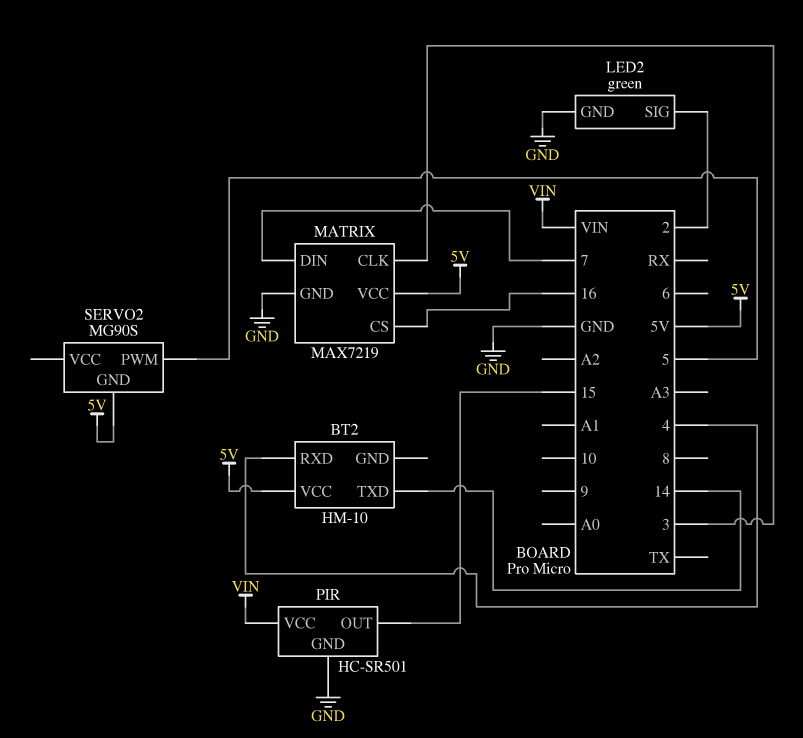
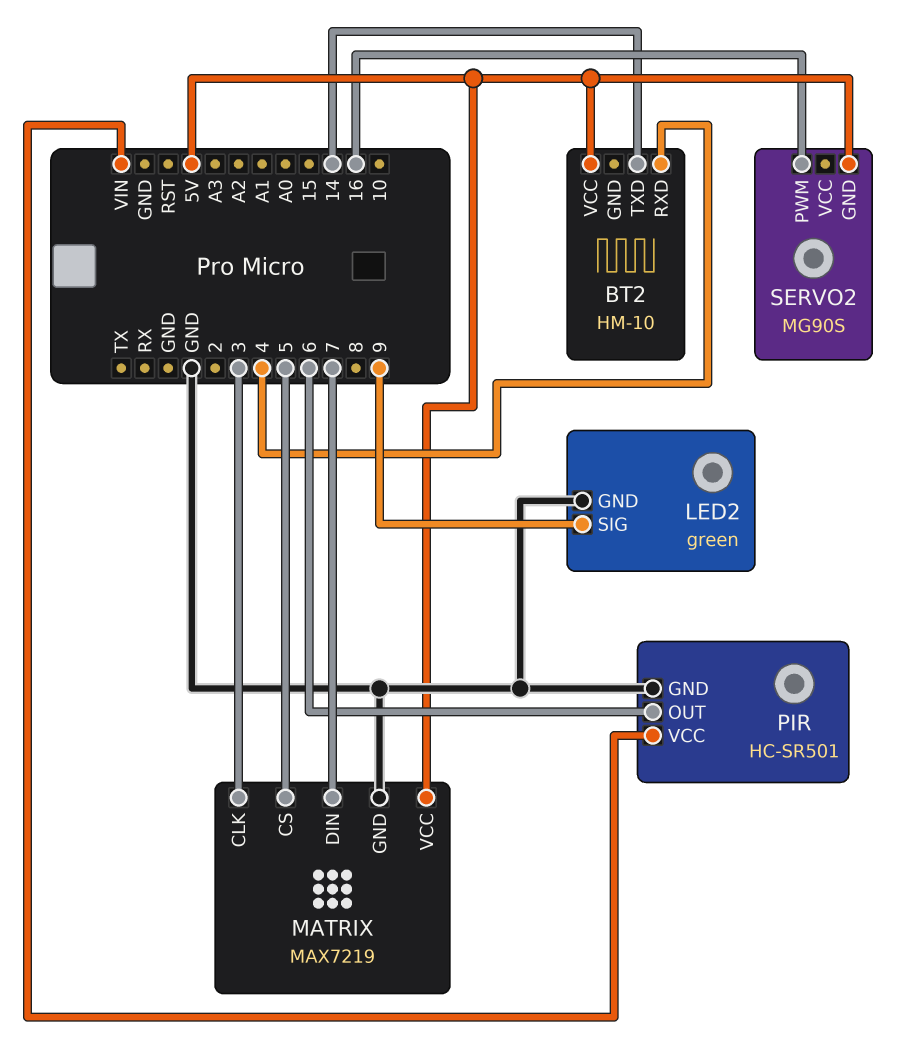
LED2 pin SIG: 2 -> 9
MATRIX pin CS: 16 -> 5
PIR pin OUT: 15 -> 6
SERVO2 pin PWM: 5 -> 16

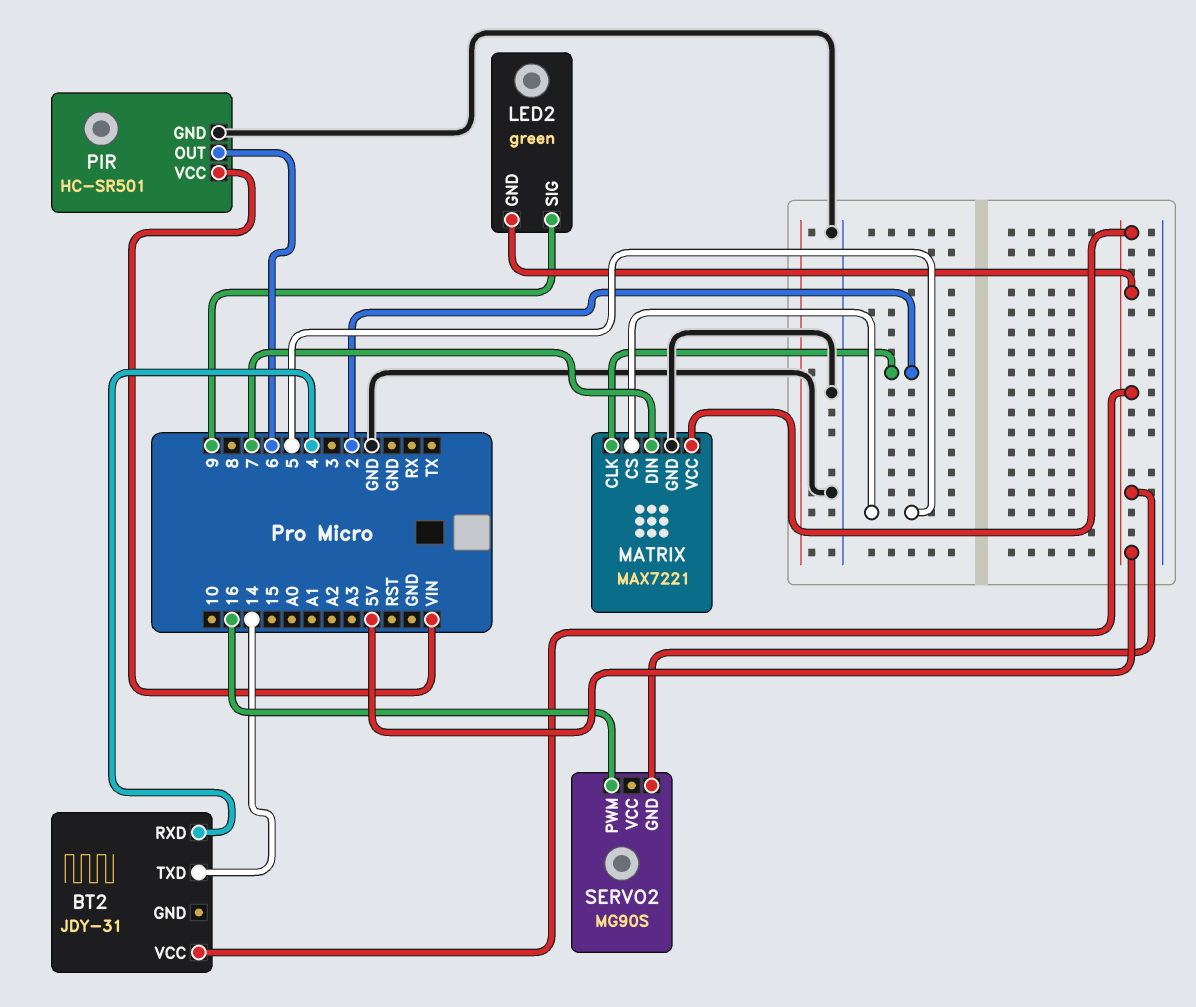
BT2: HM-10 -> JDY-31
LED2 pin GND: GND -> 5V
MATRIX: MAX7219 -> MAX7221
MATRIX pin CLK: 3 -> 2

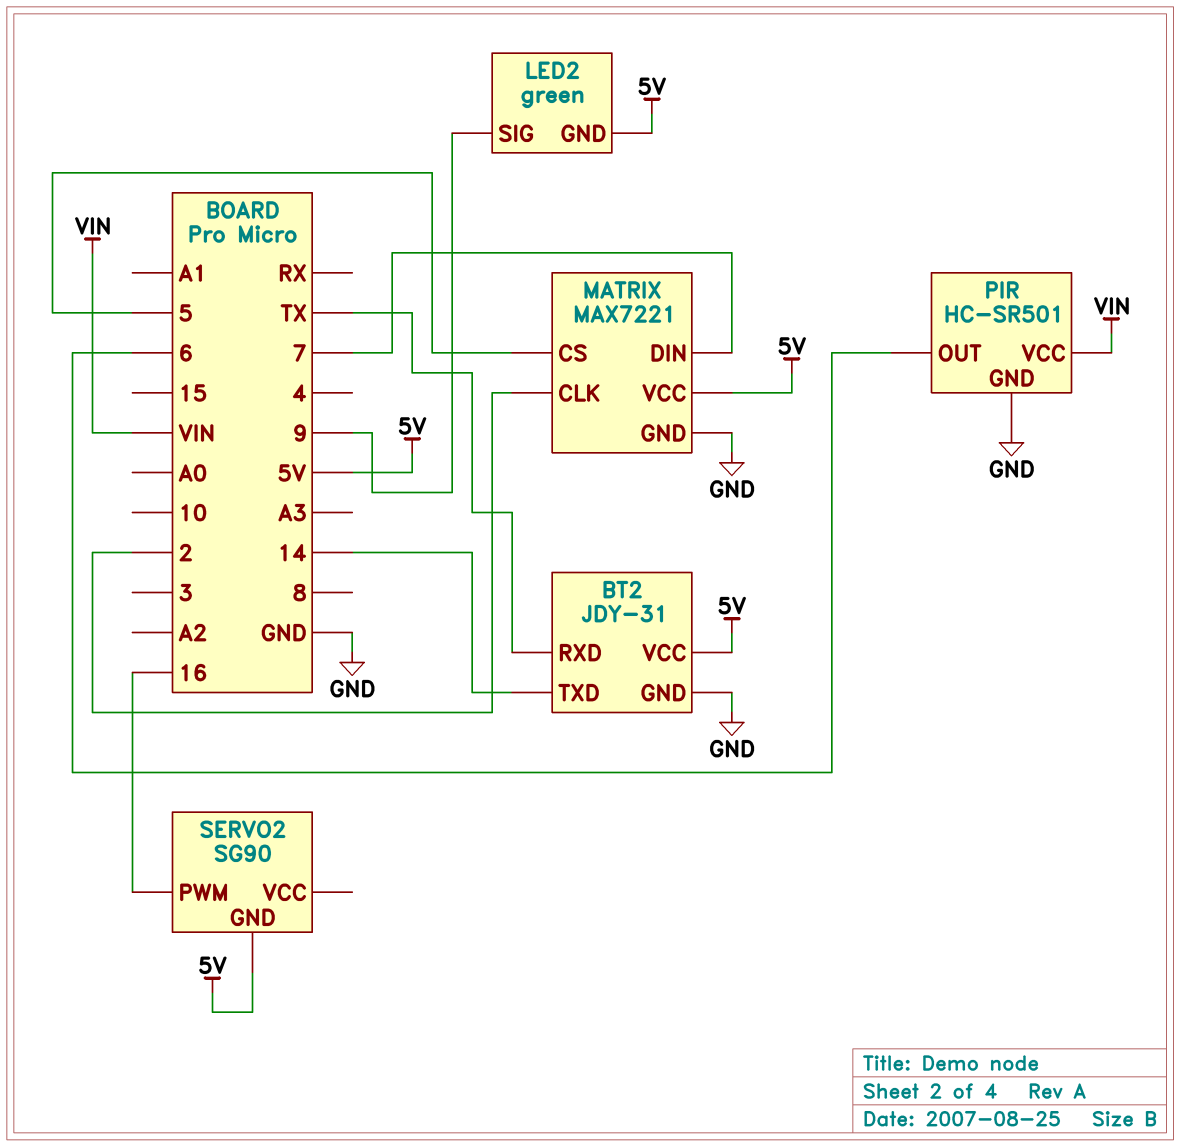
BT2 pin GND: none -> GND
BT2 pin RXD: 4 -> TX
SERVO2: MG90S -> SG90

